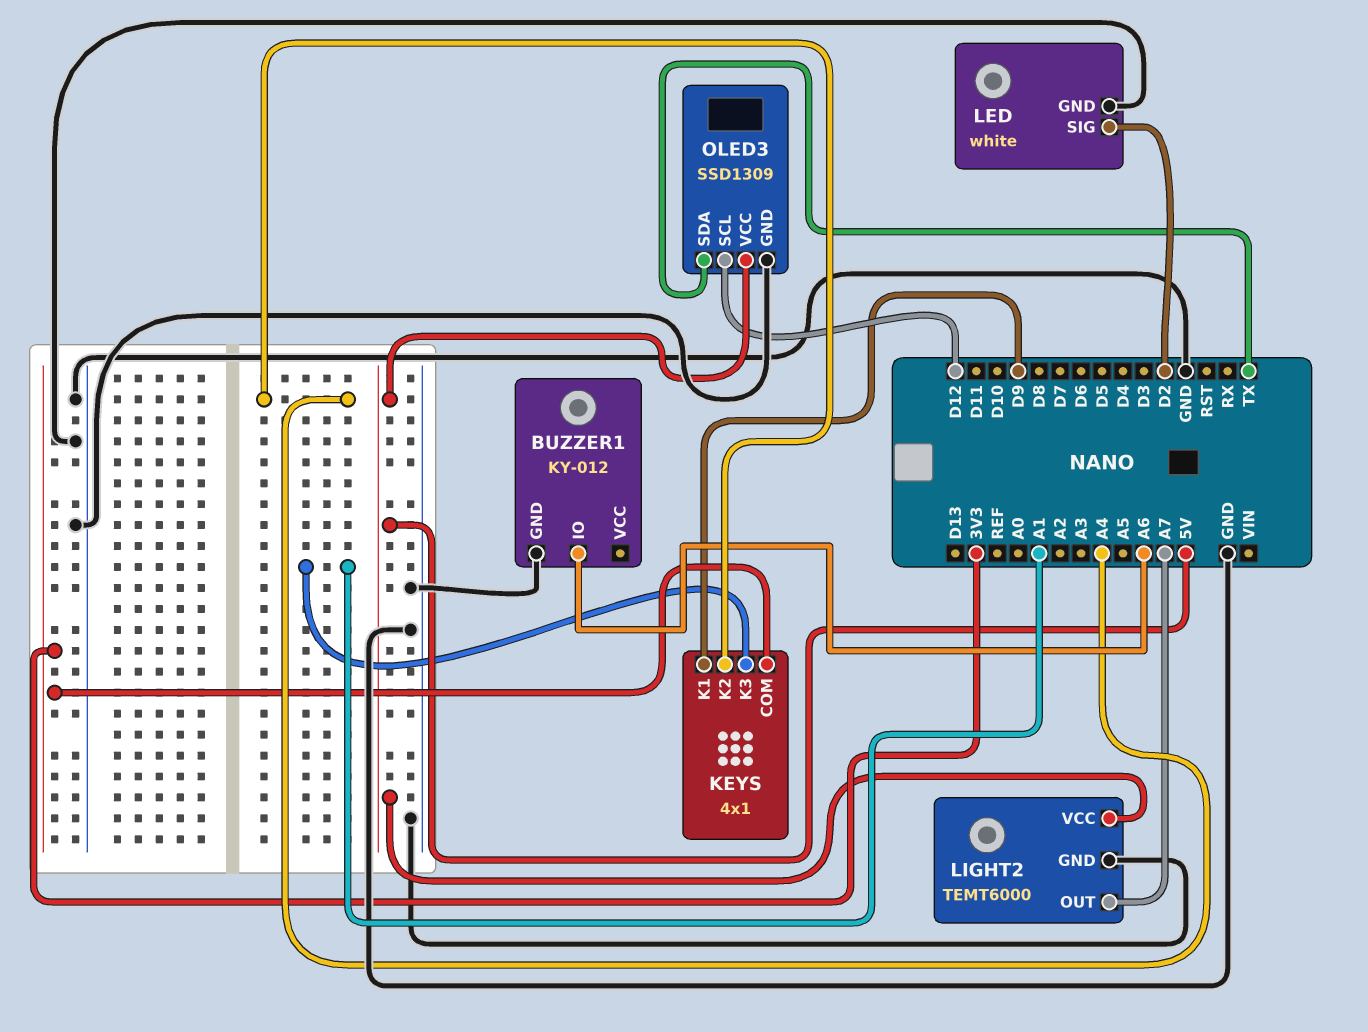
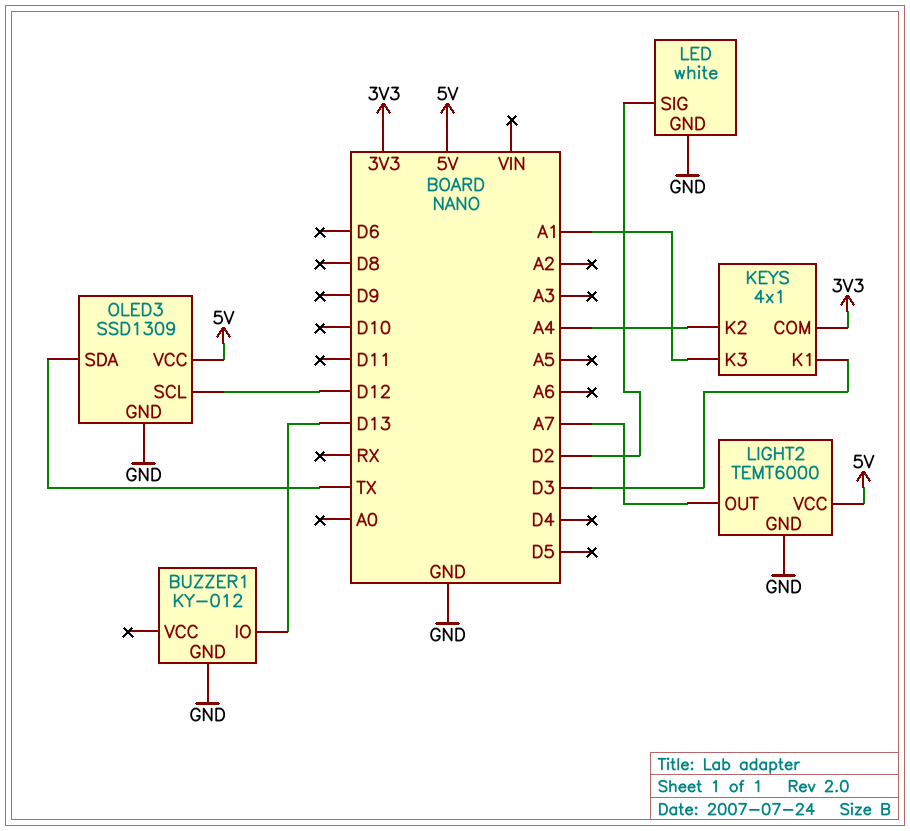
BUZZER1 pin IO: A6 -> D13
KEYS pin K1: D9 -> D3

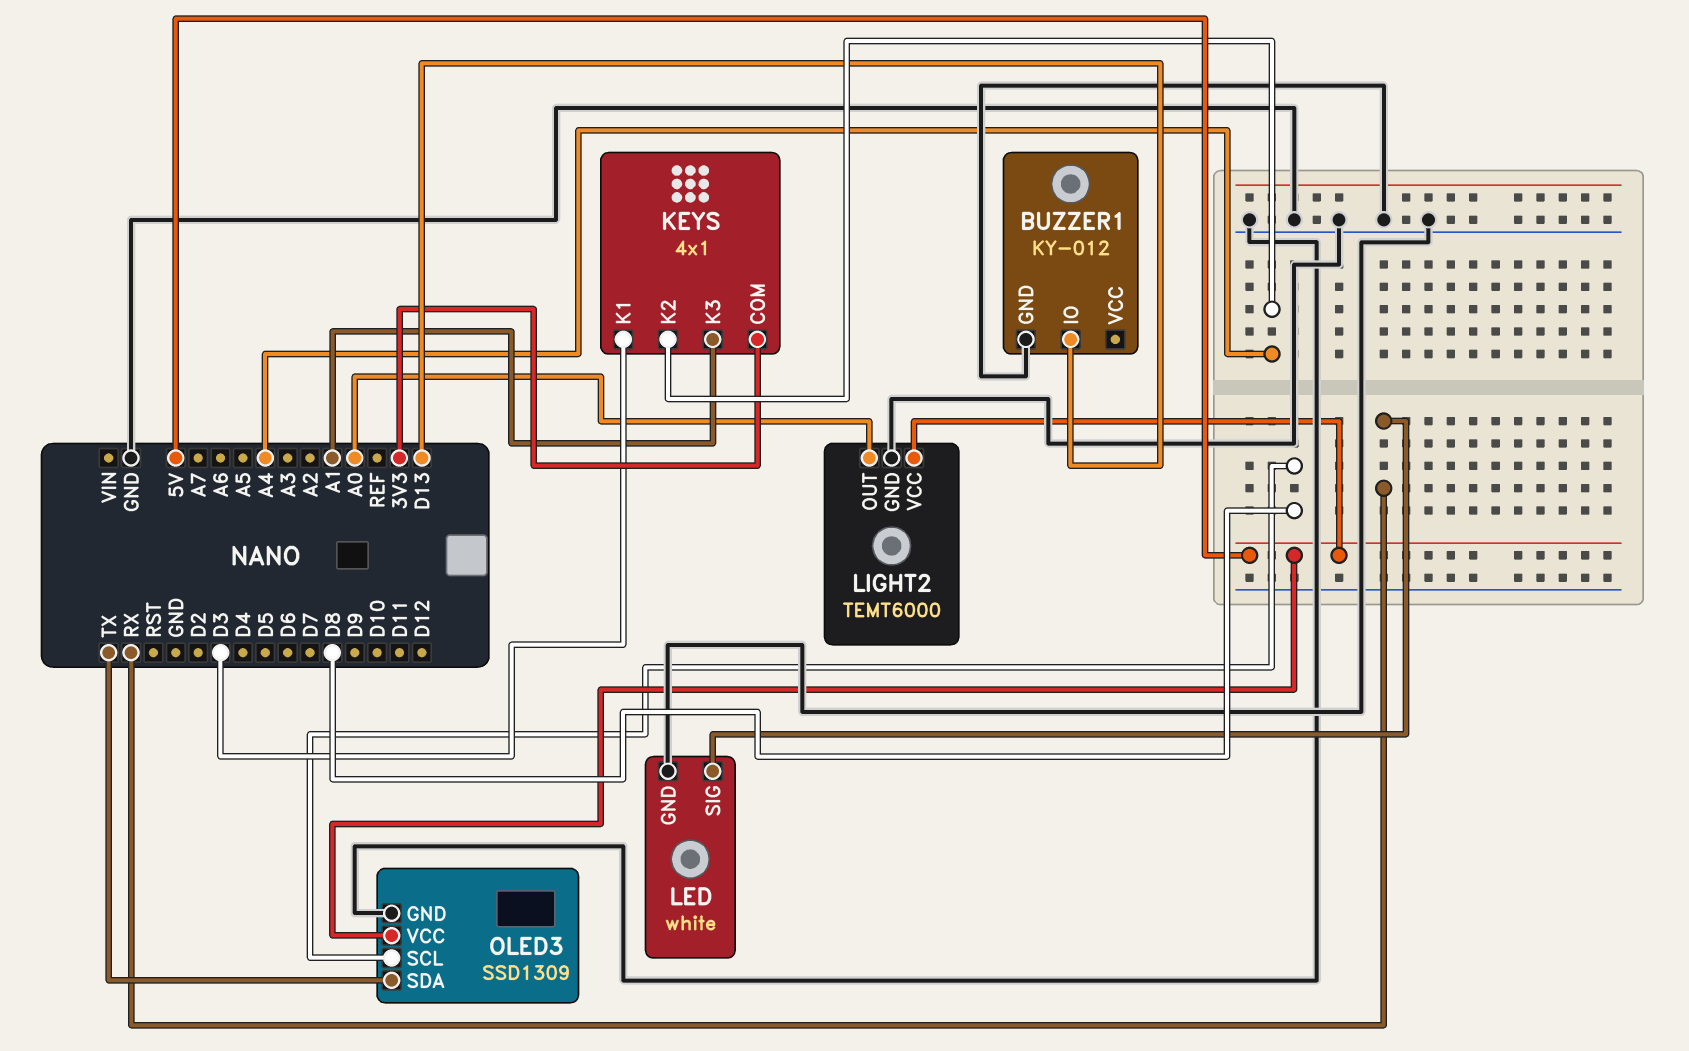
LED pin SIG: D2 -> RX
LIGHT2 pin OUT: A7 -> A0
OLED3 pin SCL: D12 -> D8

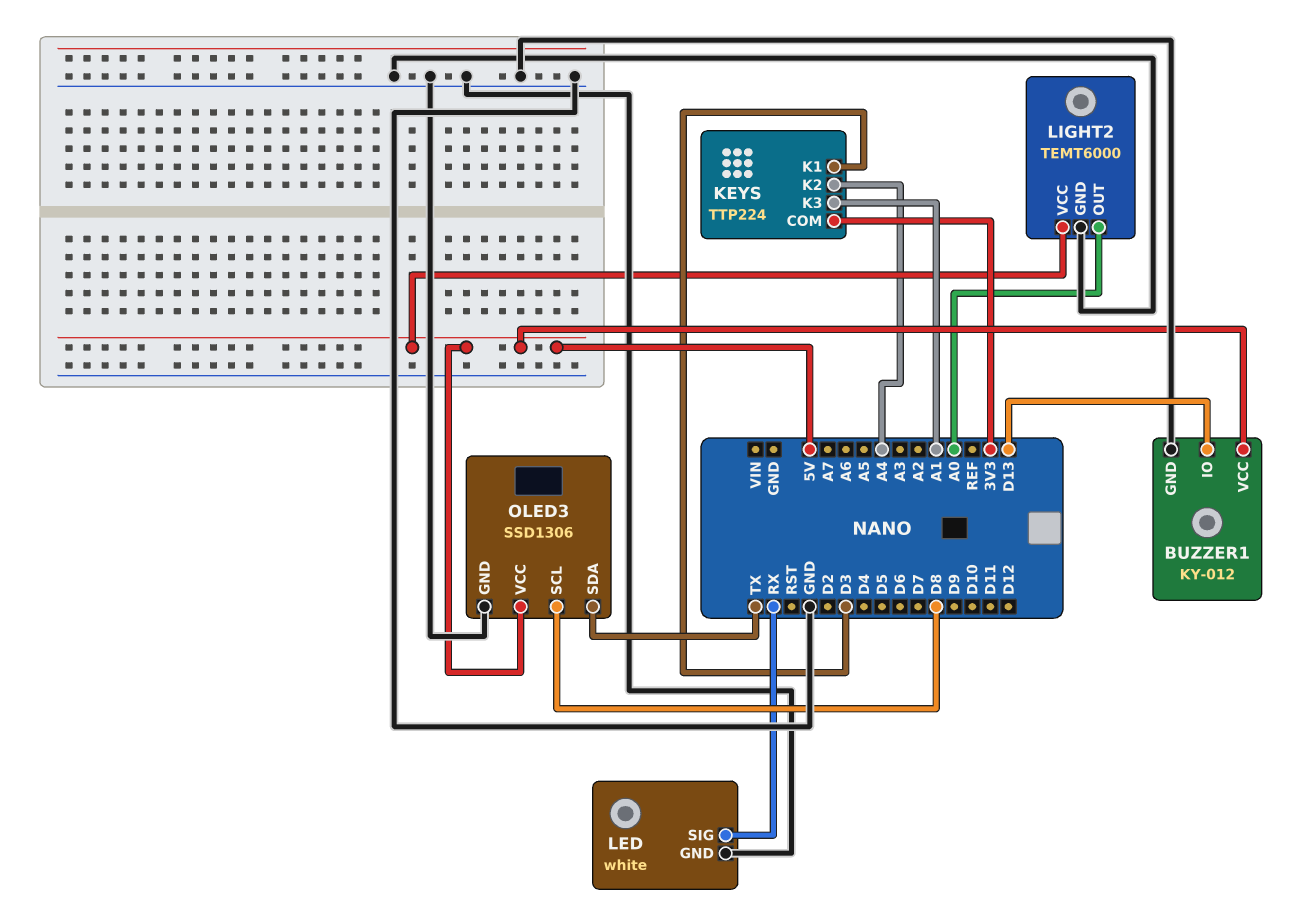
BUZZER1 pin VCC: none -> 5V
KEYS: 4x1 -> TTP224
OLED3: SSD1309 -> SSD1306

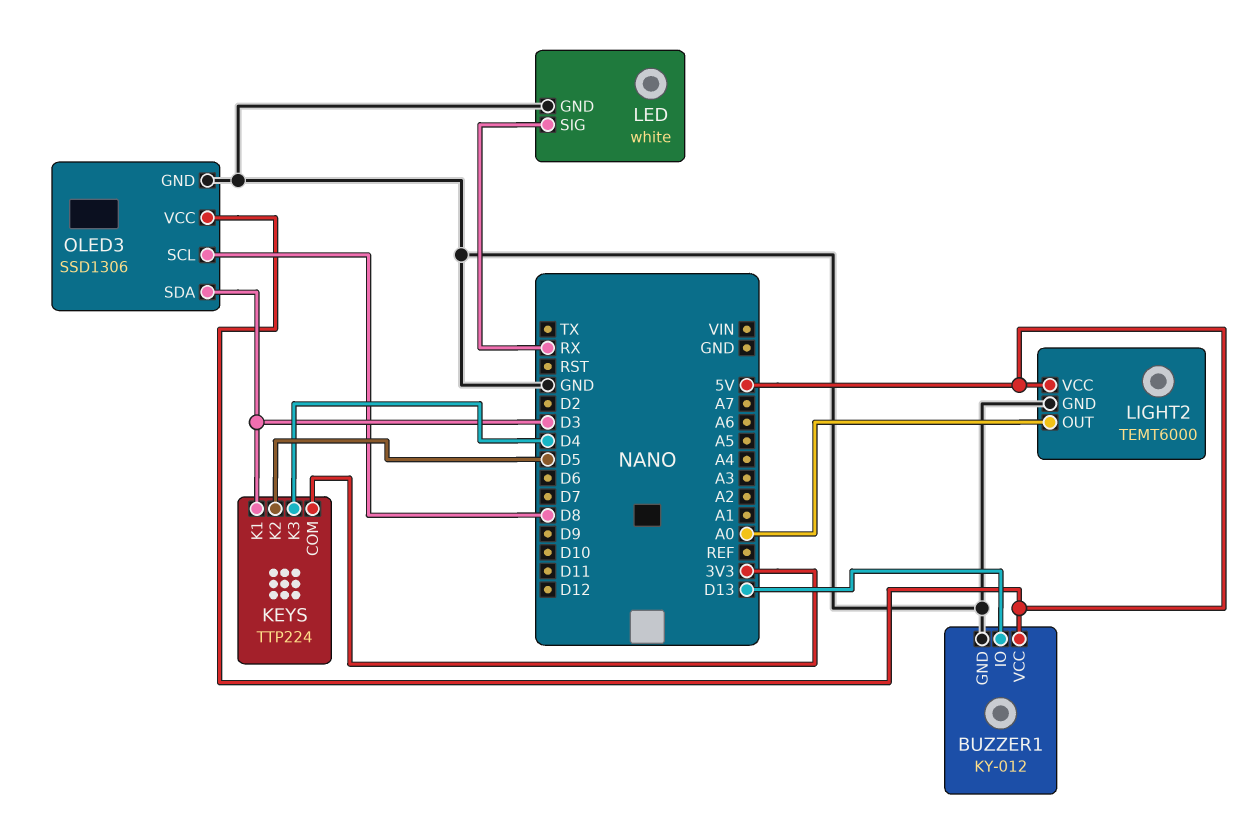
KEYS pin K2: A4 -> D5
KEYS pin K3: A1 -> D4
OLED3 pin SDA: TX -> D3

